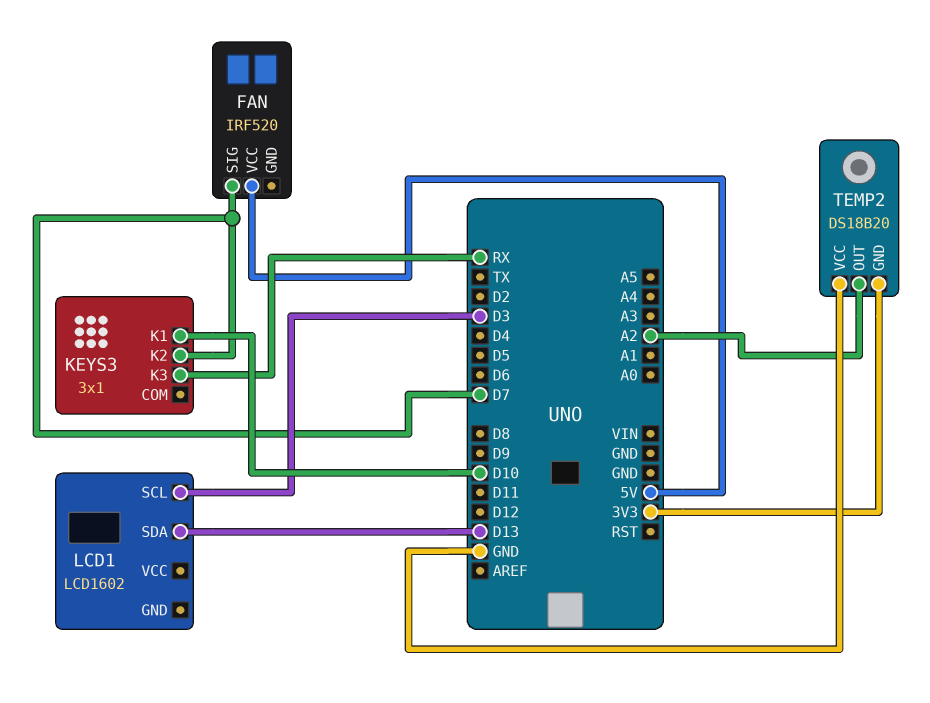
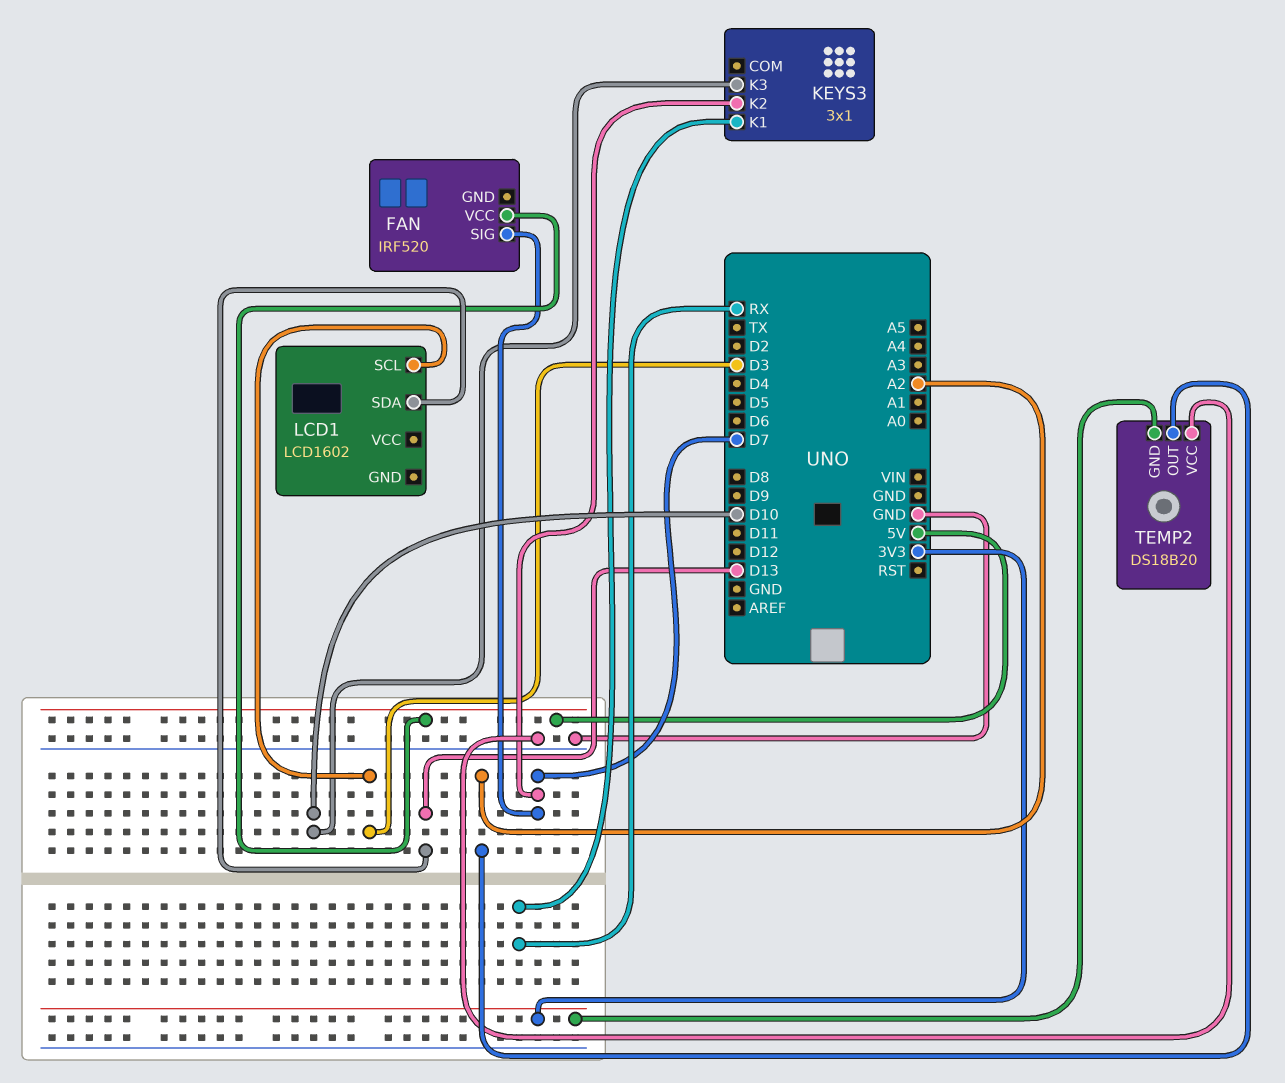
KEYS3 pin K1: D10 -> RX
KEYS3 pin K3: RX -> D10

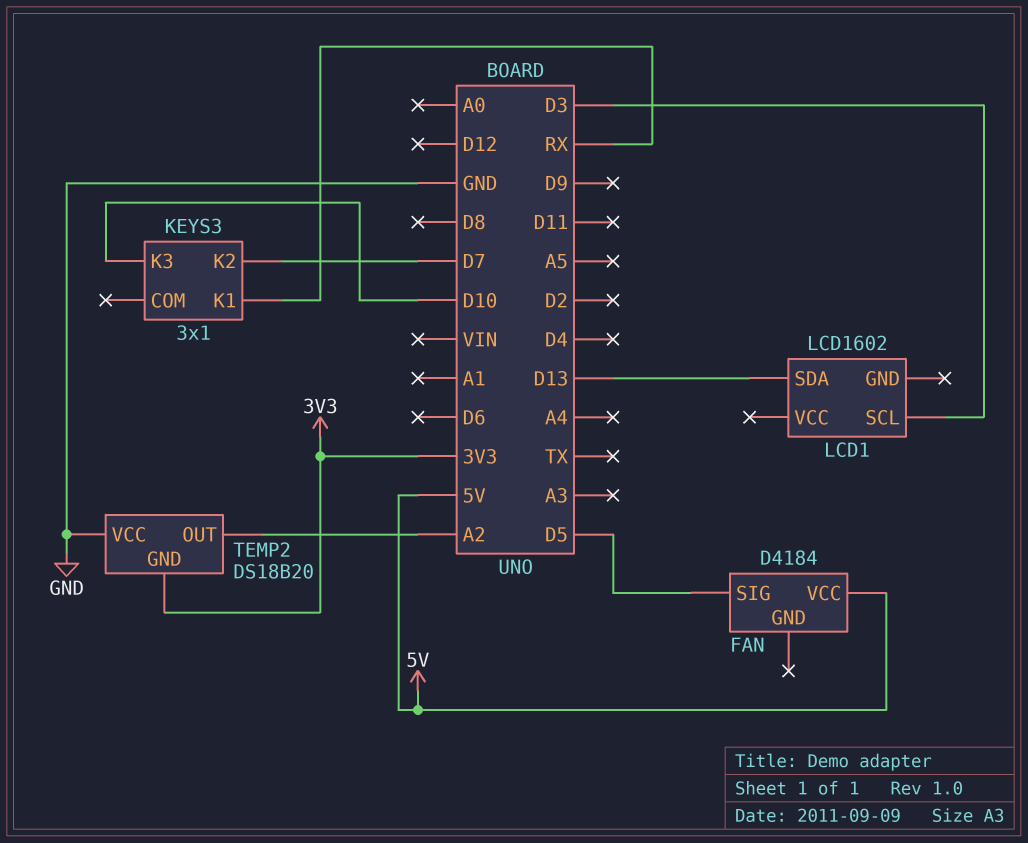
FAN: IRF520 -> D4184
FAN pin SIG: D7 -> D5

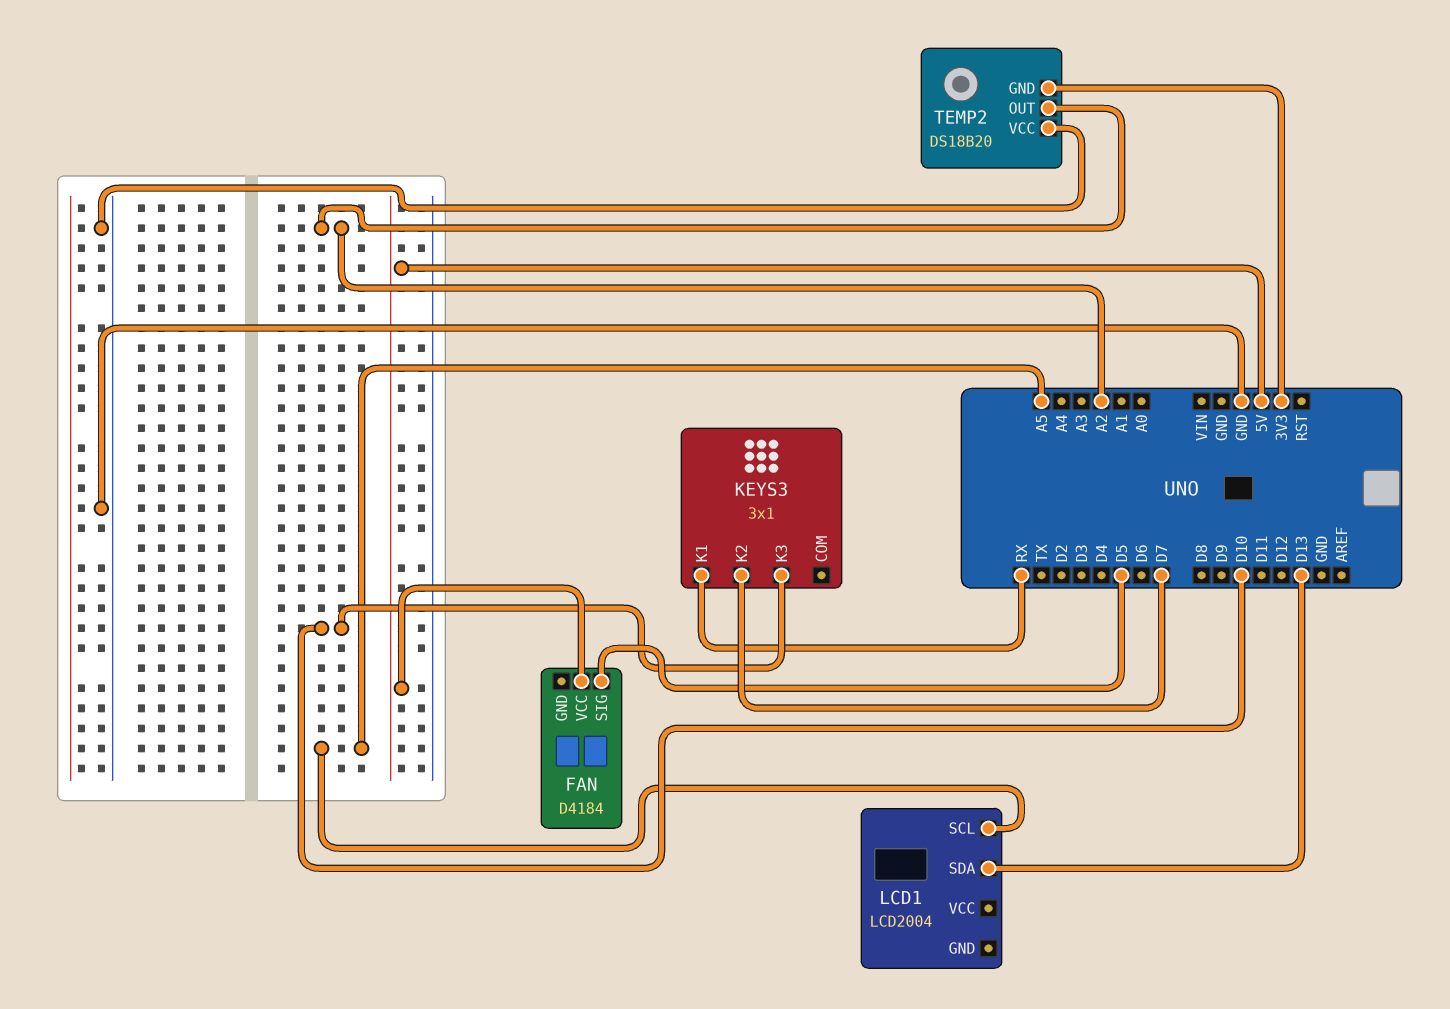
LCD1: LCD1602 -> LCD2004
LCD1 pin SCL: D3 -> A5

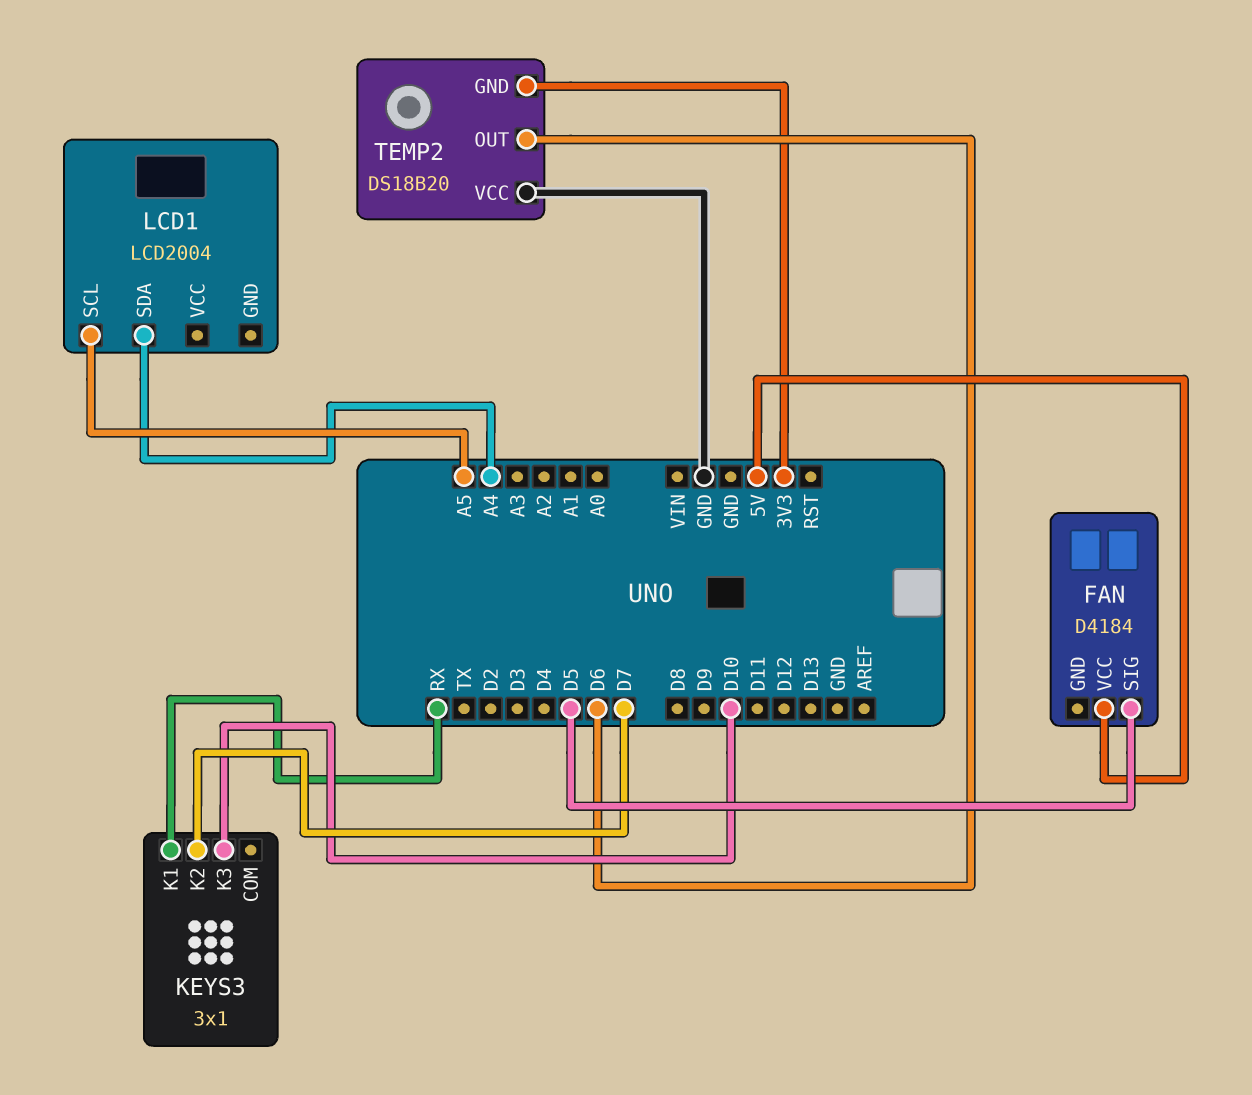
LCD1 pin SDA: D13 -> A4
TEMP2 pin OUT: A2 -> D6

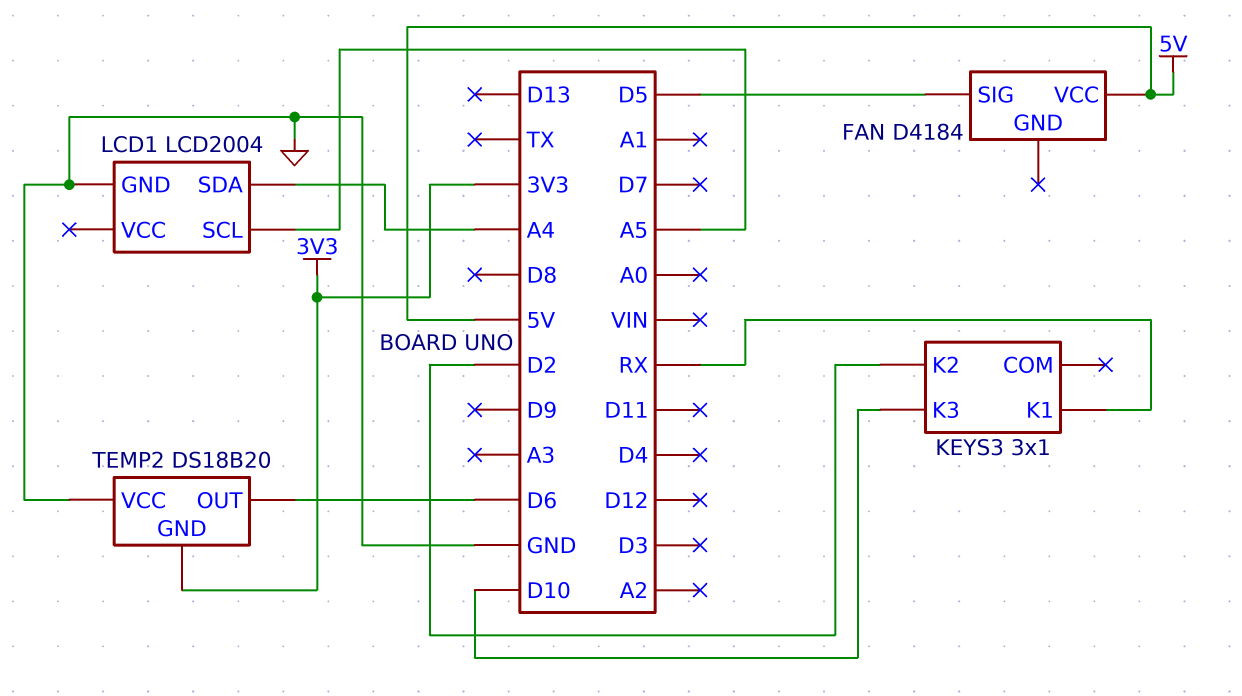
KEYS3 pin K2: D7 -> D2
LCD1 pin GND: none -> GND

